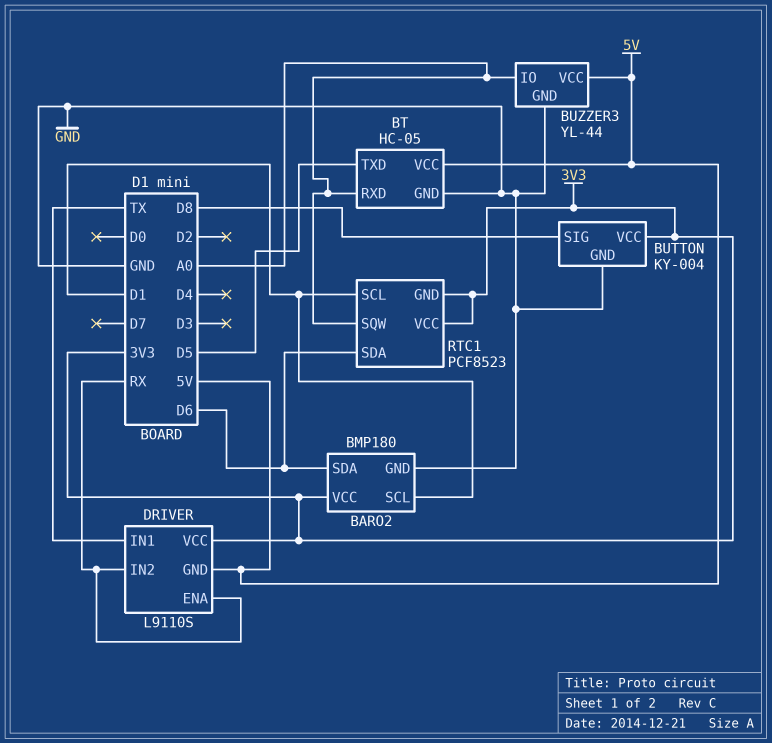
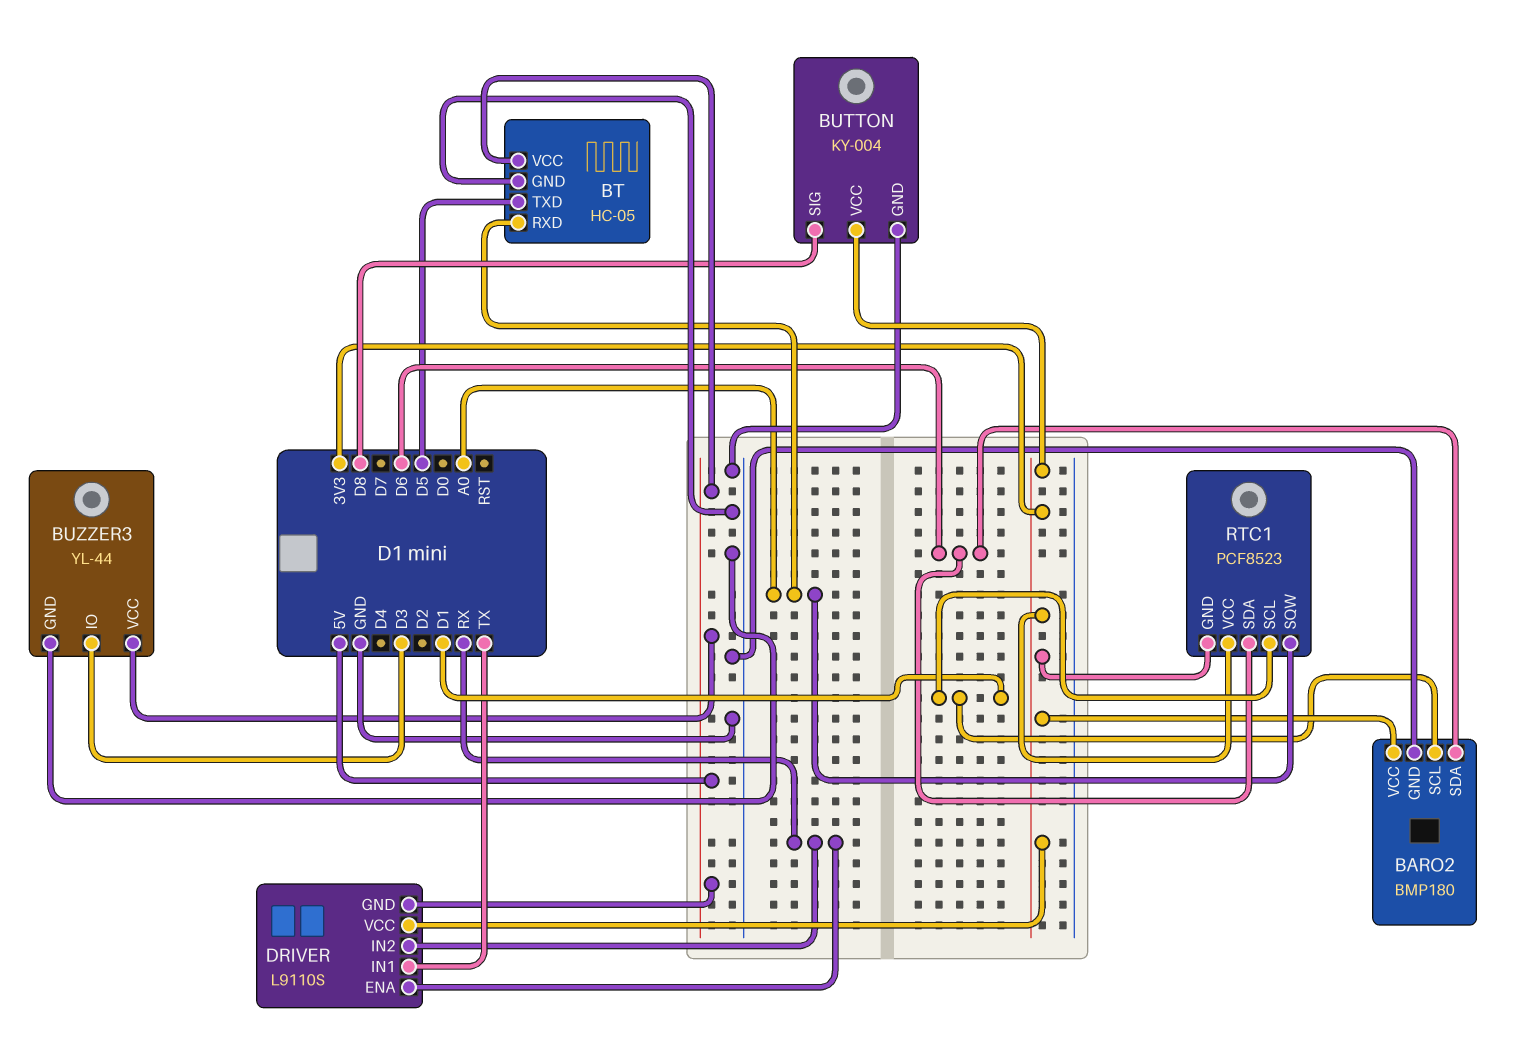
BUZZER3 pin IO: A0 -> D3

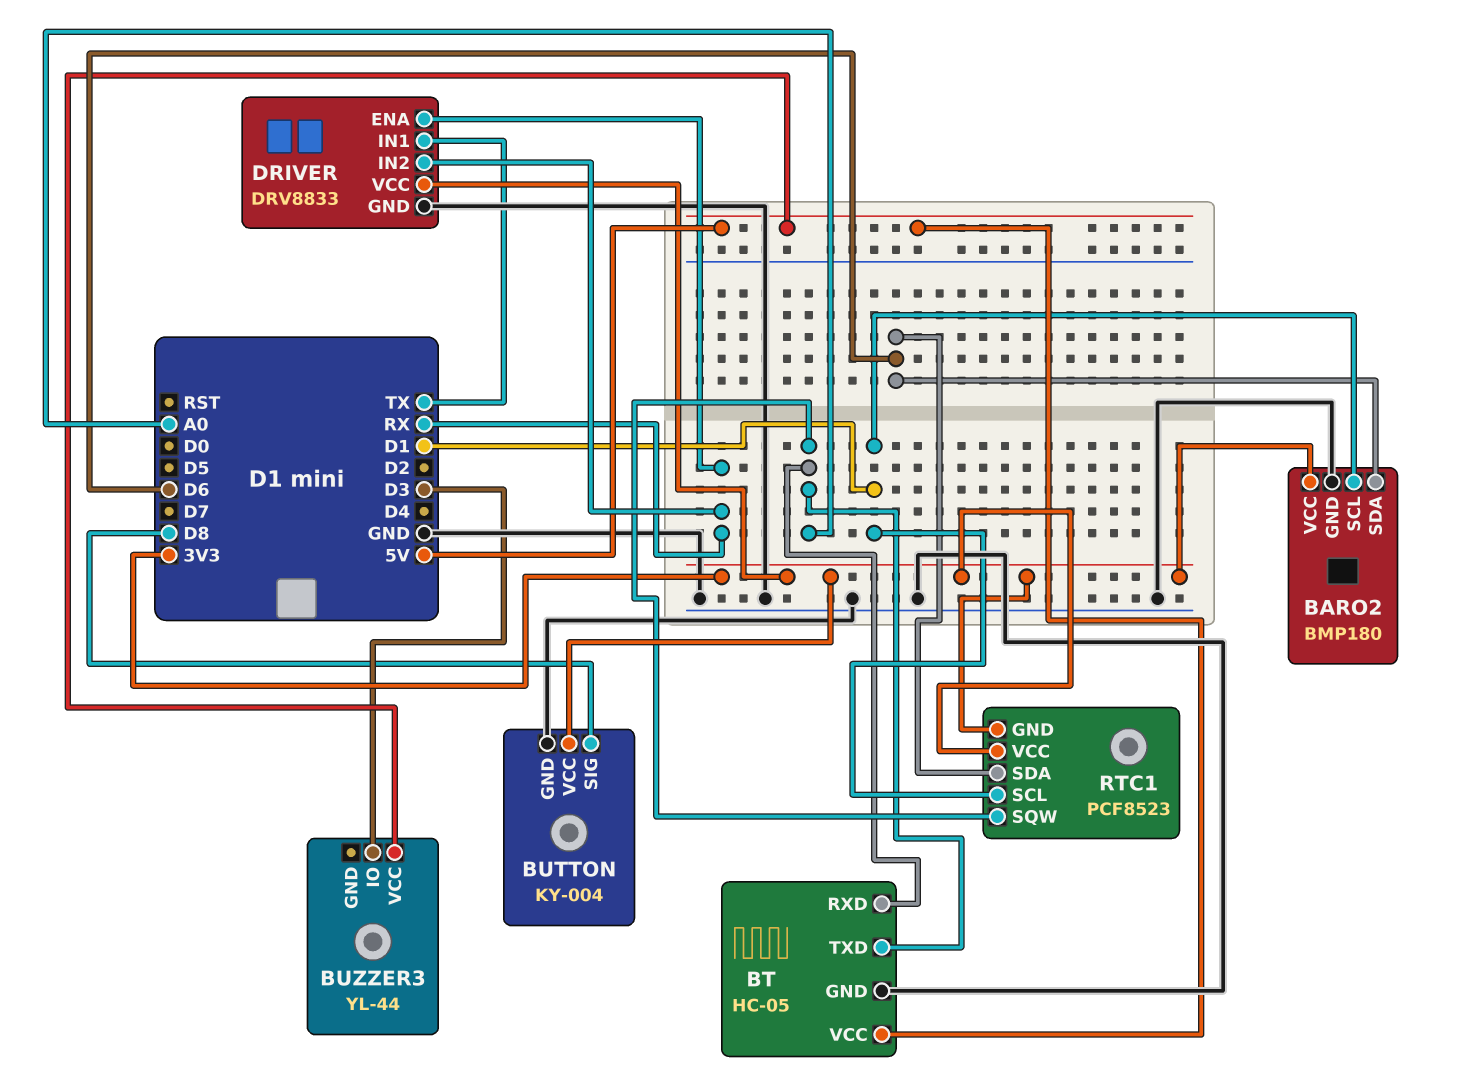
BT pin TXD: D5 -> A0
BUZZER3 pin GND: GND -> none
DRIVER: L9110S -> DRV8833
DRIVER pin GND: 5V -> GND

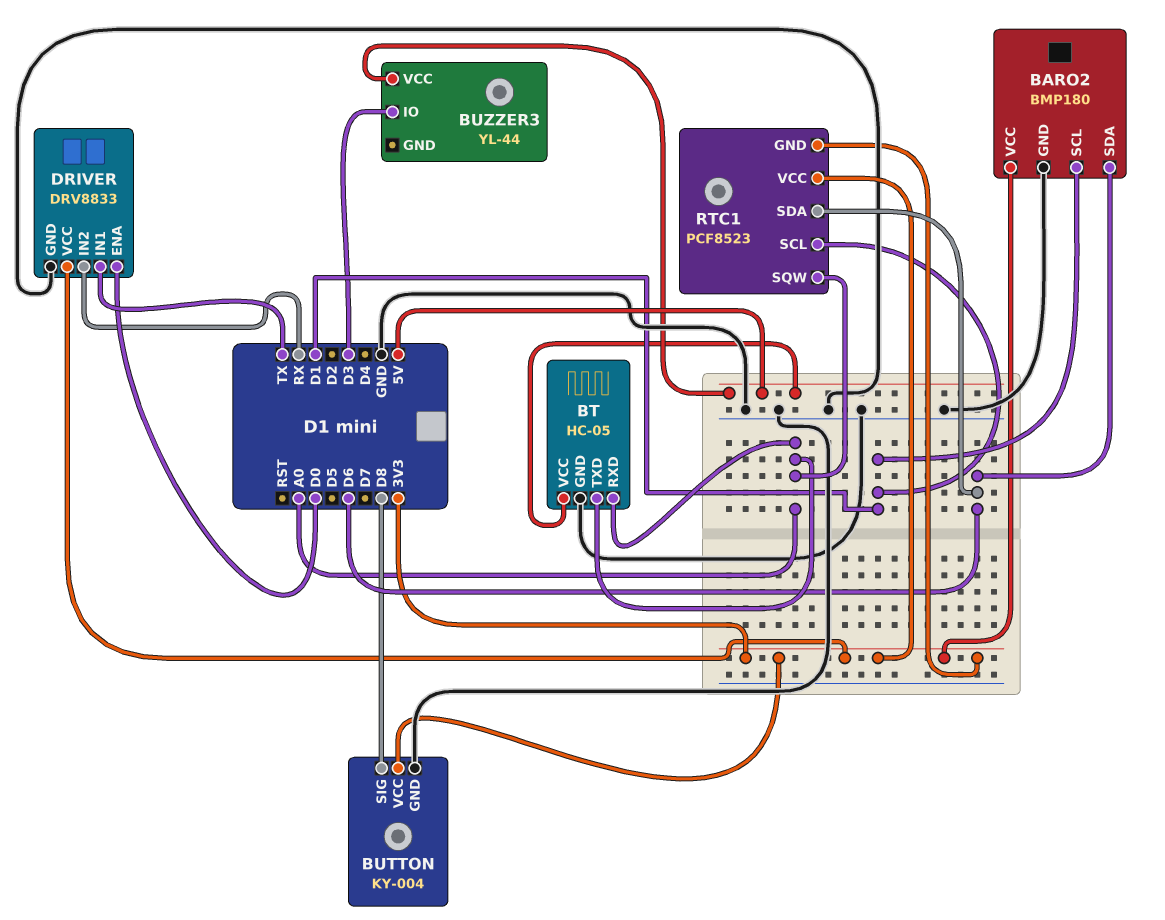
DRIVER pin ENA: RX -> D0

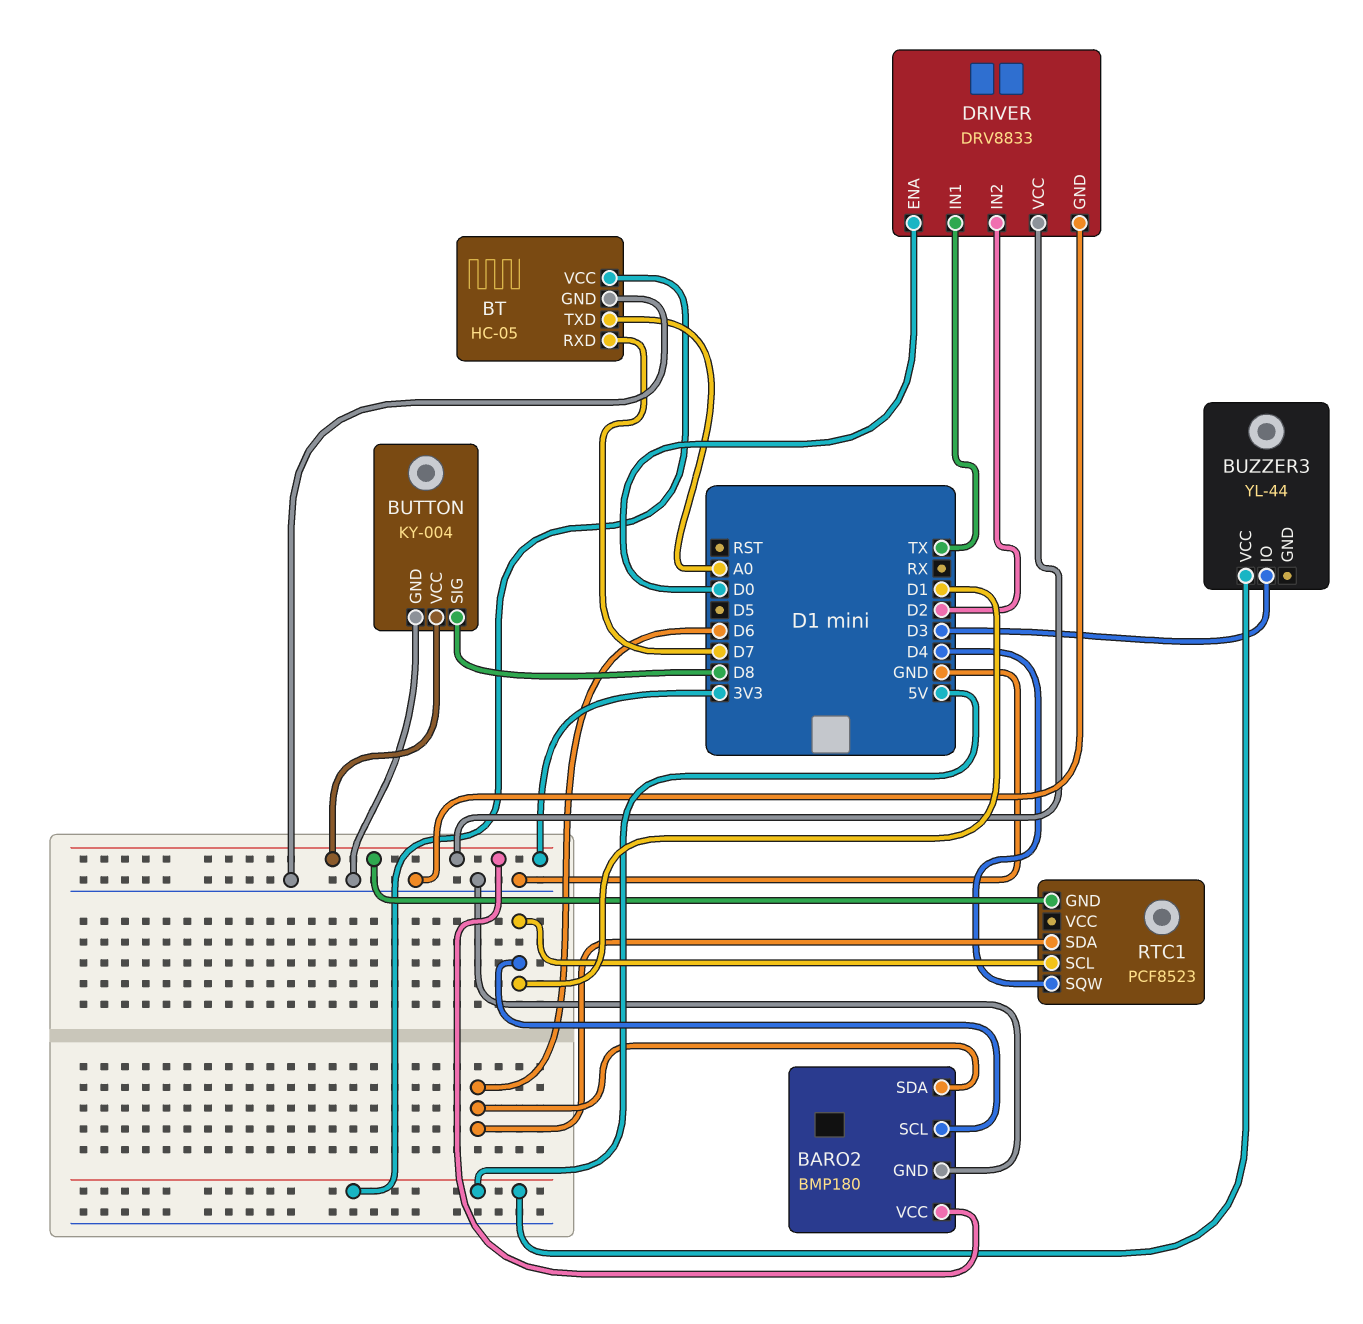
BT pin RXD: A0 -> D7
DRIVER pin IN2: RX -> D2
RTC1 pin SQW: A0 -> D4
RTC1 pin VCC: 3V3 -> none

